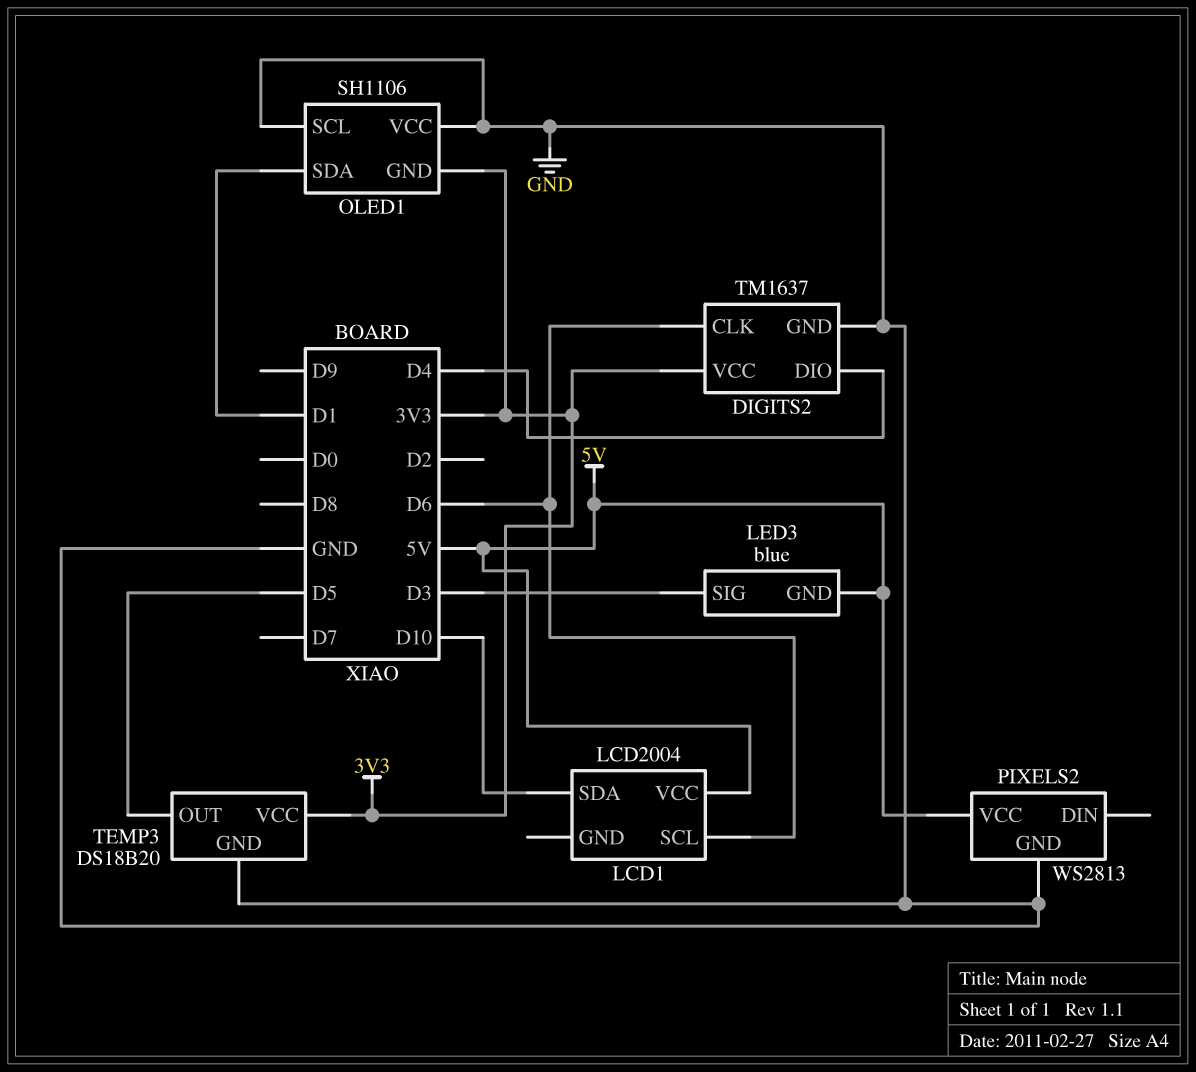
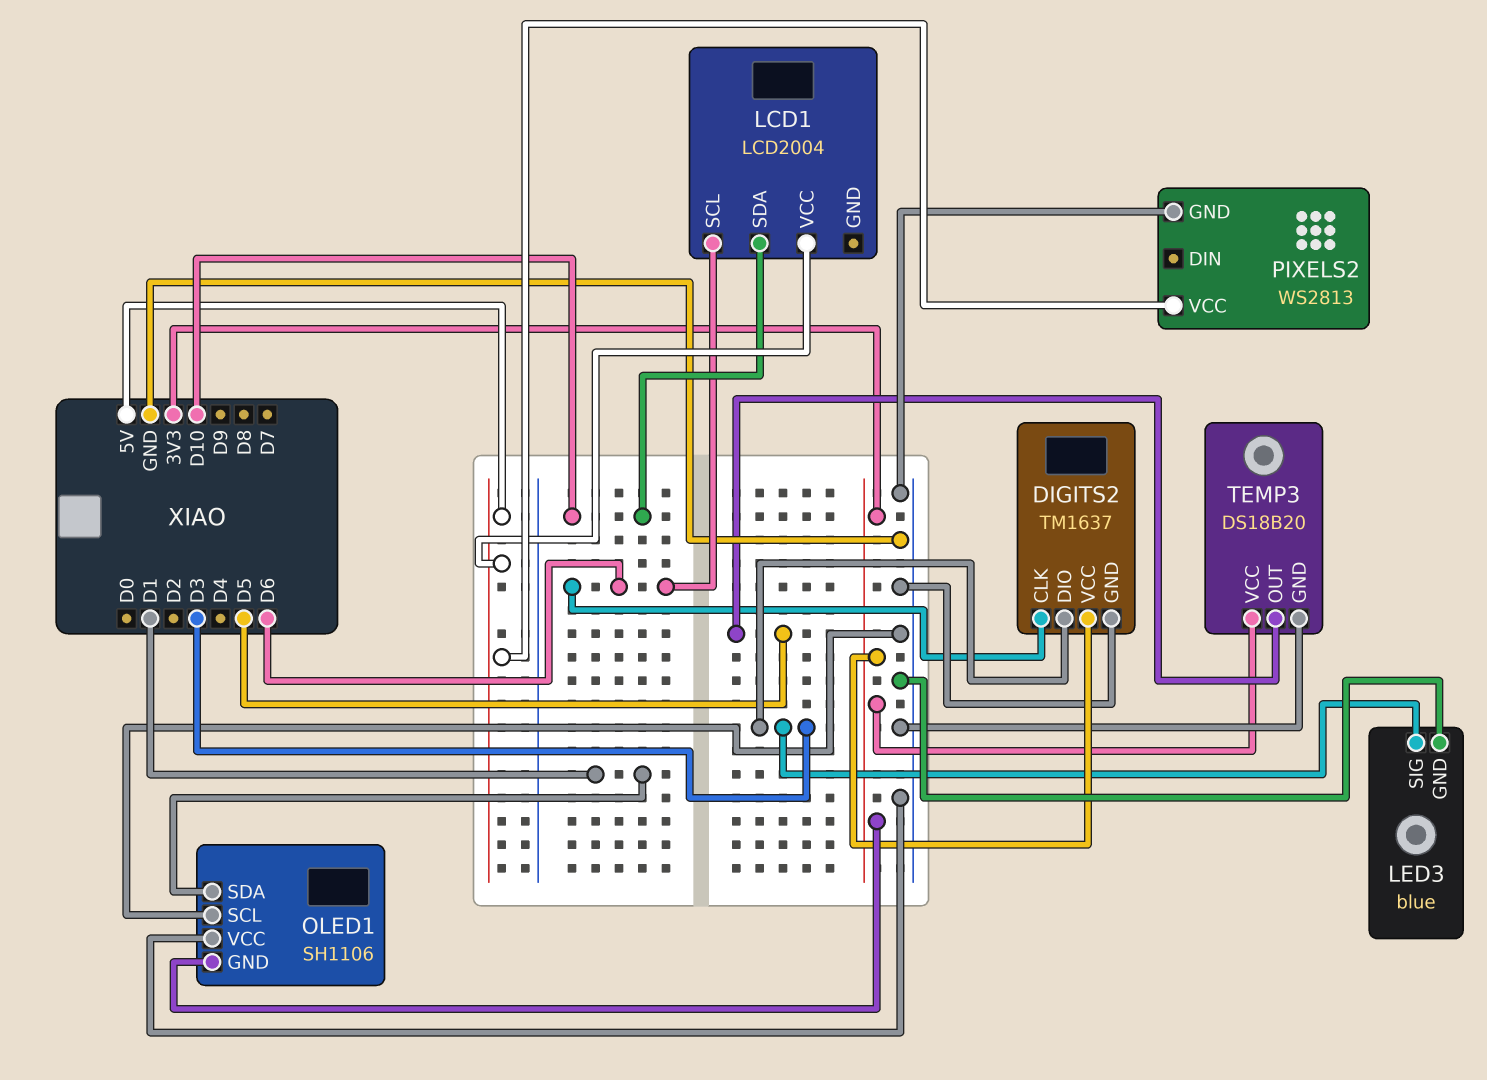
DIGITS2 pin DIO: D4 -> D3
LED3 pin GND: 5V -> GND

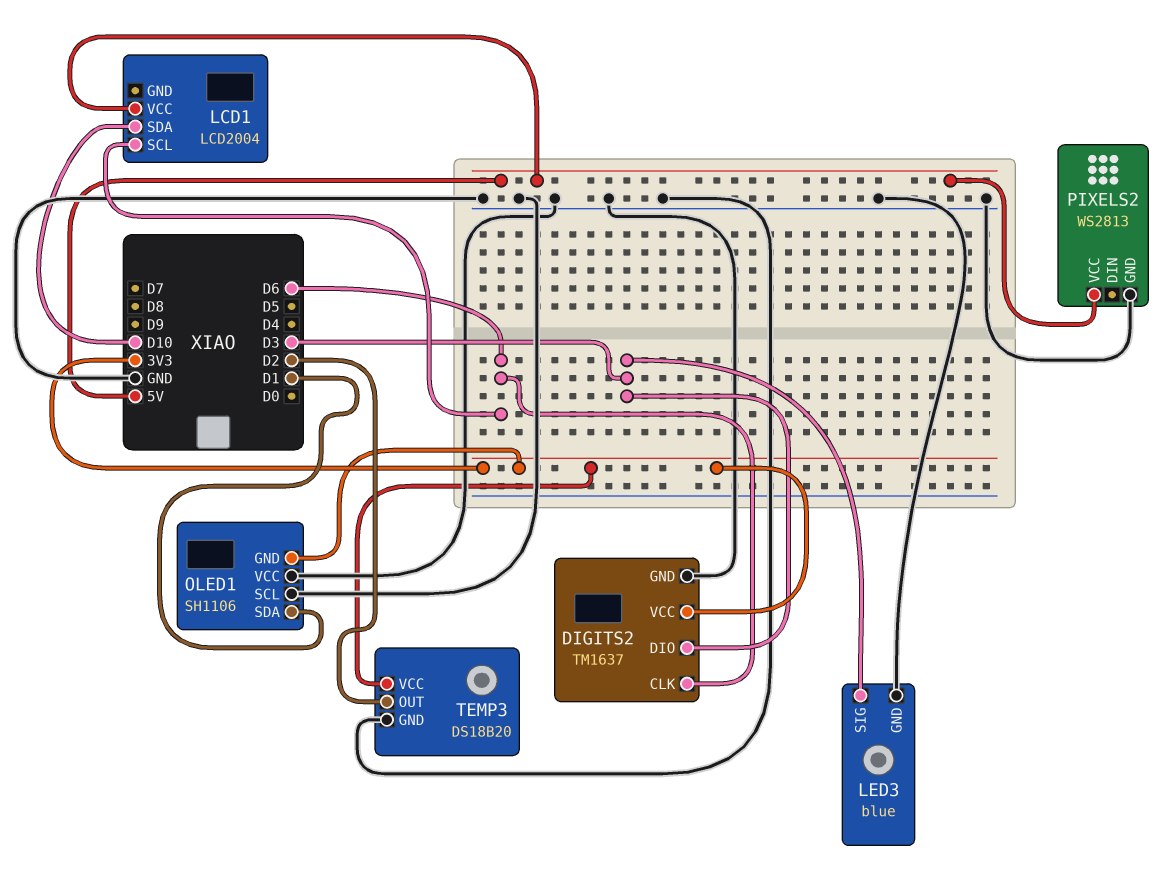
TEMP3 pin OUT: D5 -> D2

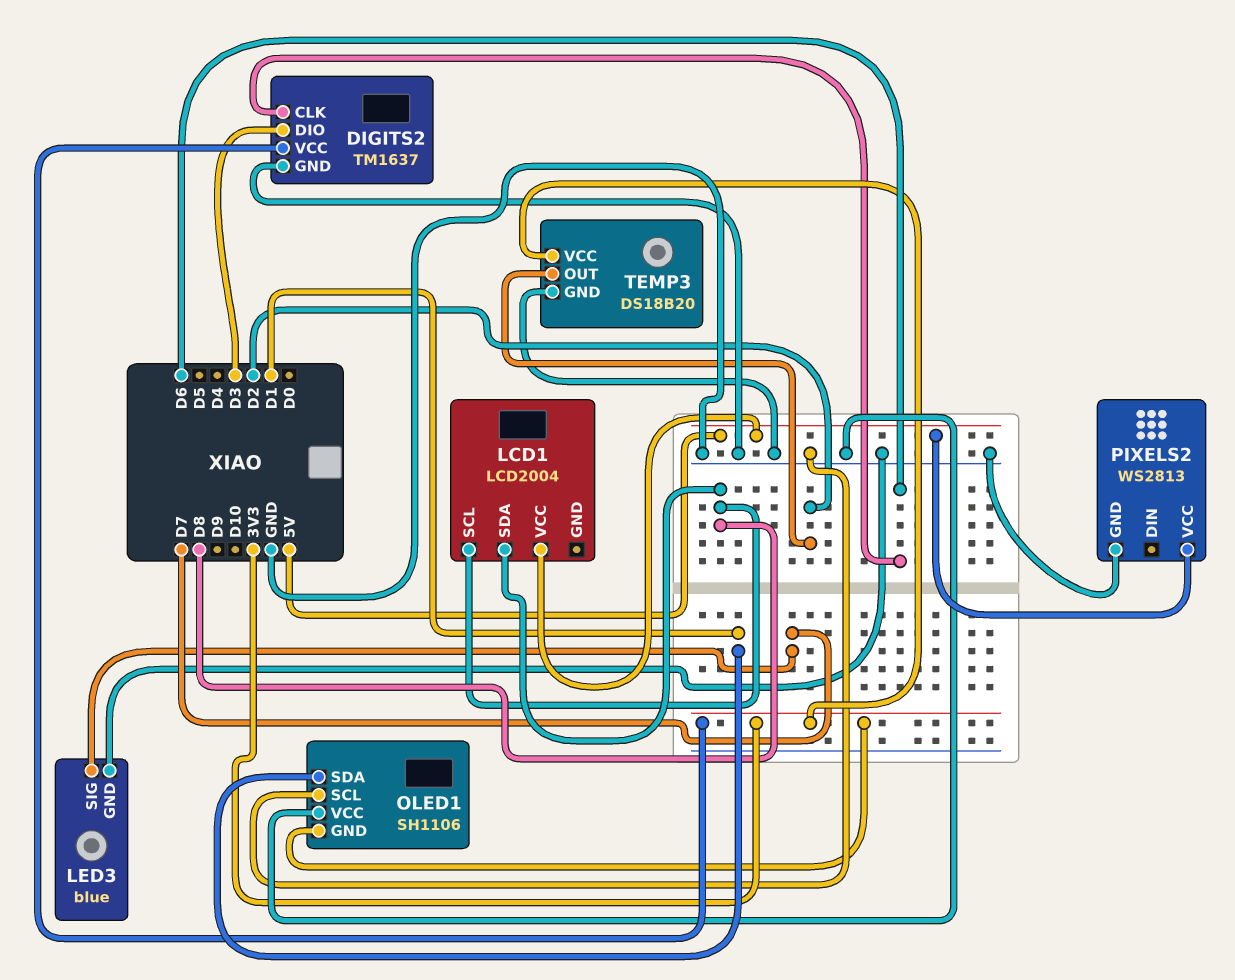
LCD1 pin SCL: D6 -> D8
LCD1 pin SDA: D10 -> D8
LED3 pin SIG: D3 -> D7

